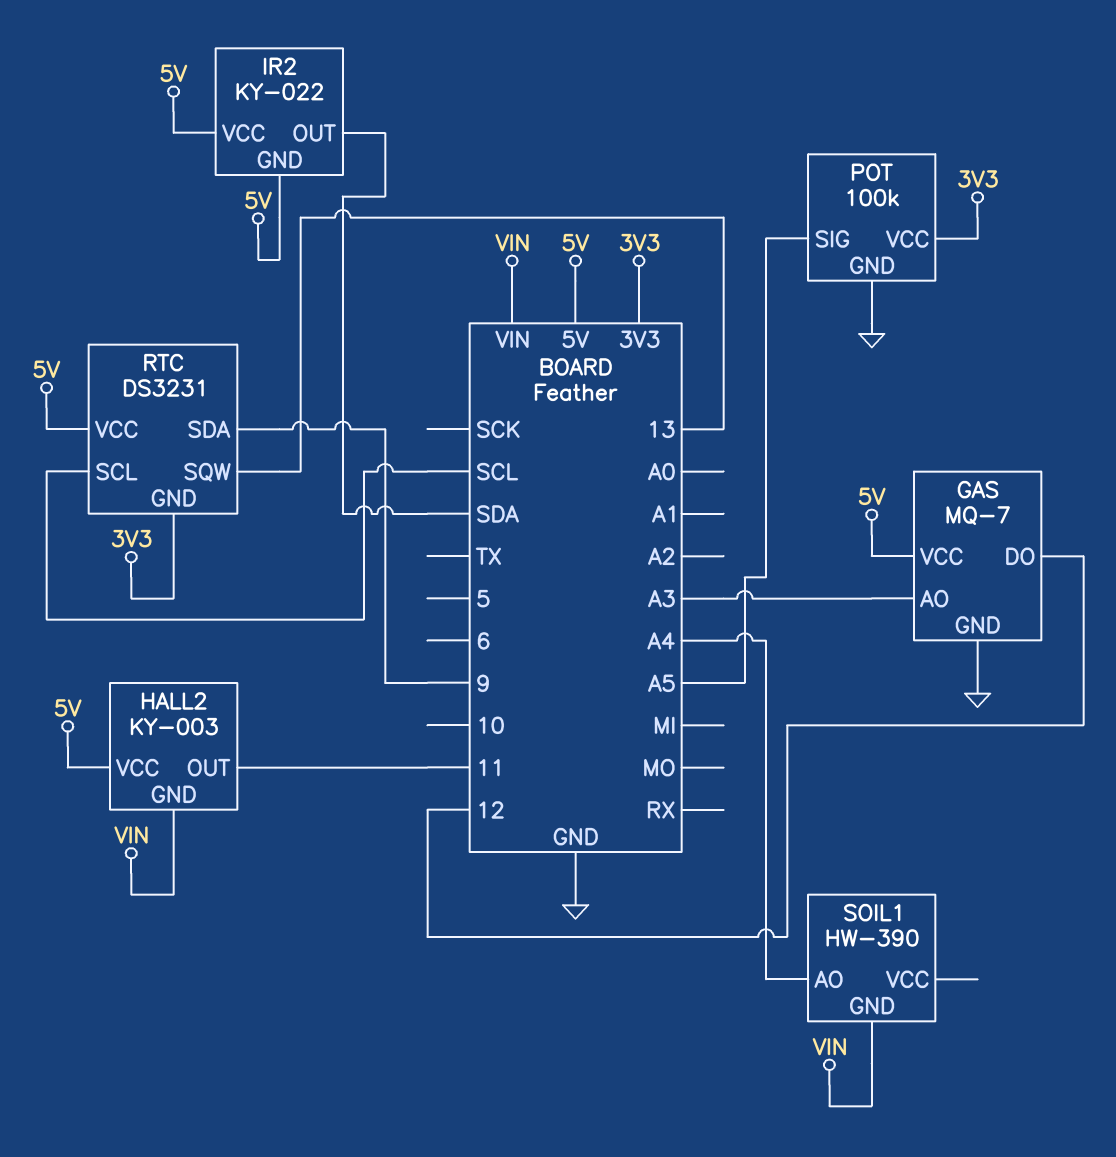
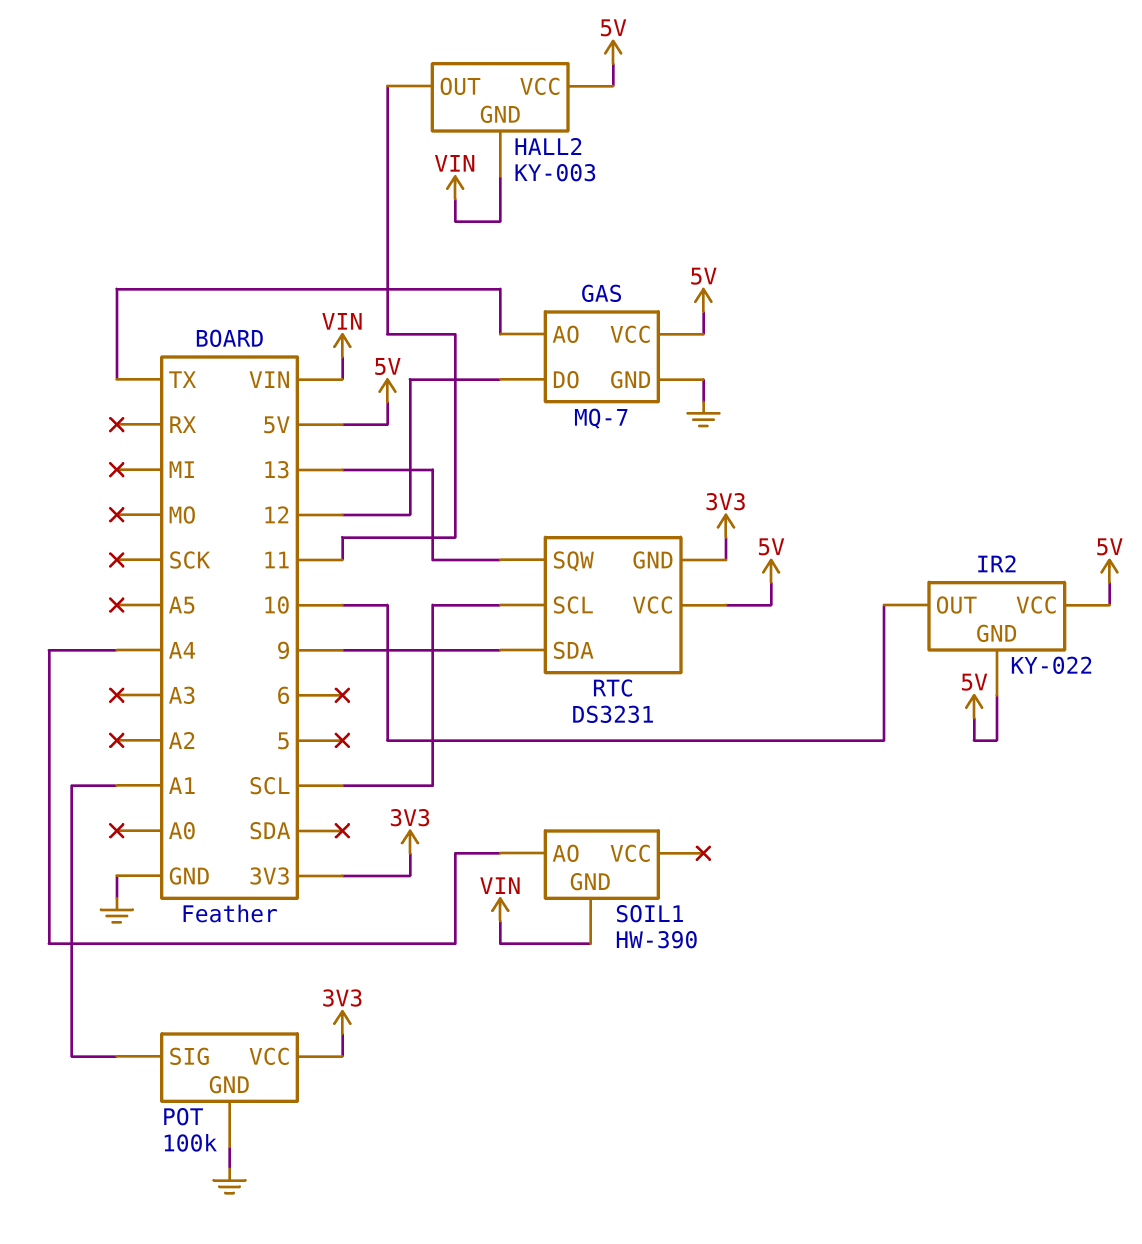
GAS pin AO: A3 -> TX
IR2 pin OUT: SDA -> 10
POT pin SIG: A5 -> A1

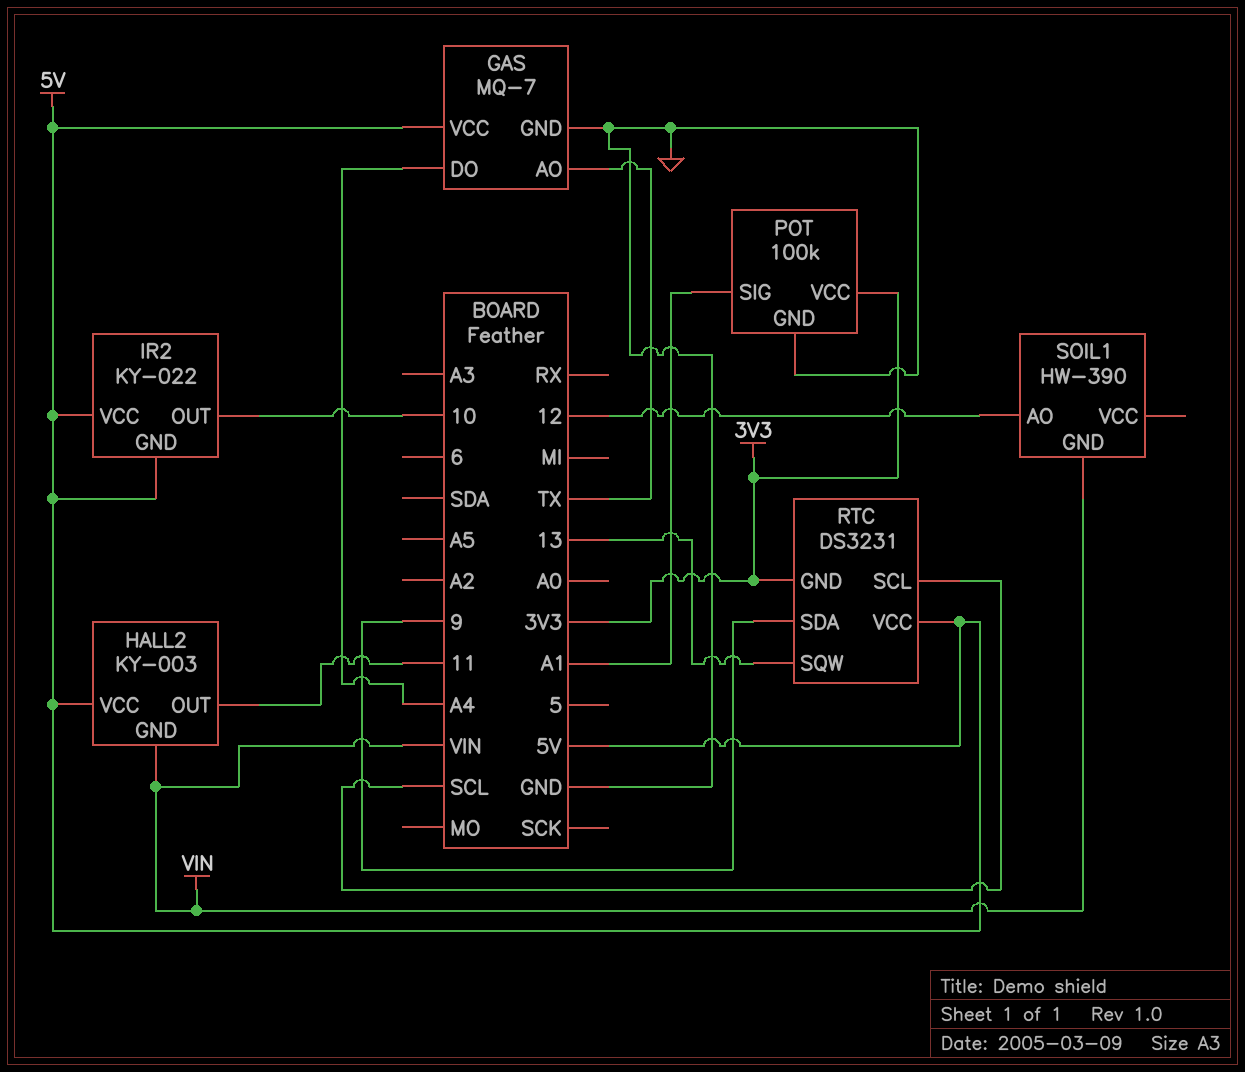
GAS pin DO: 12 -> A4
SOIL1 pin AO: A4 -> 12

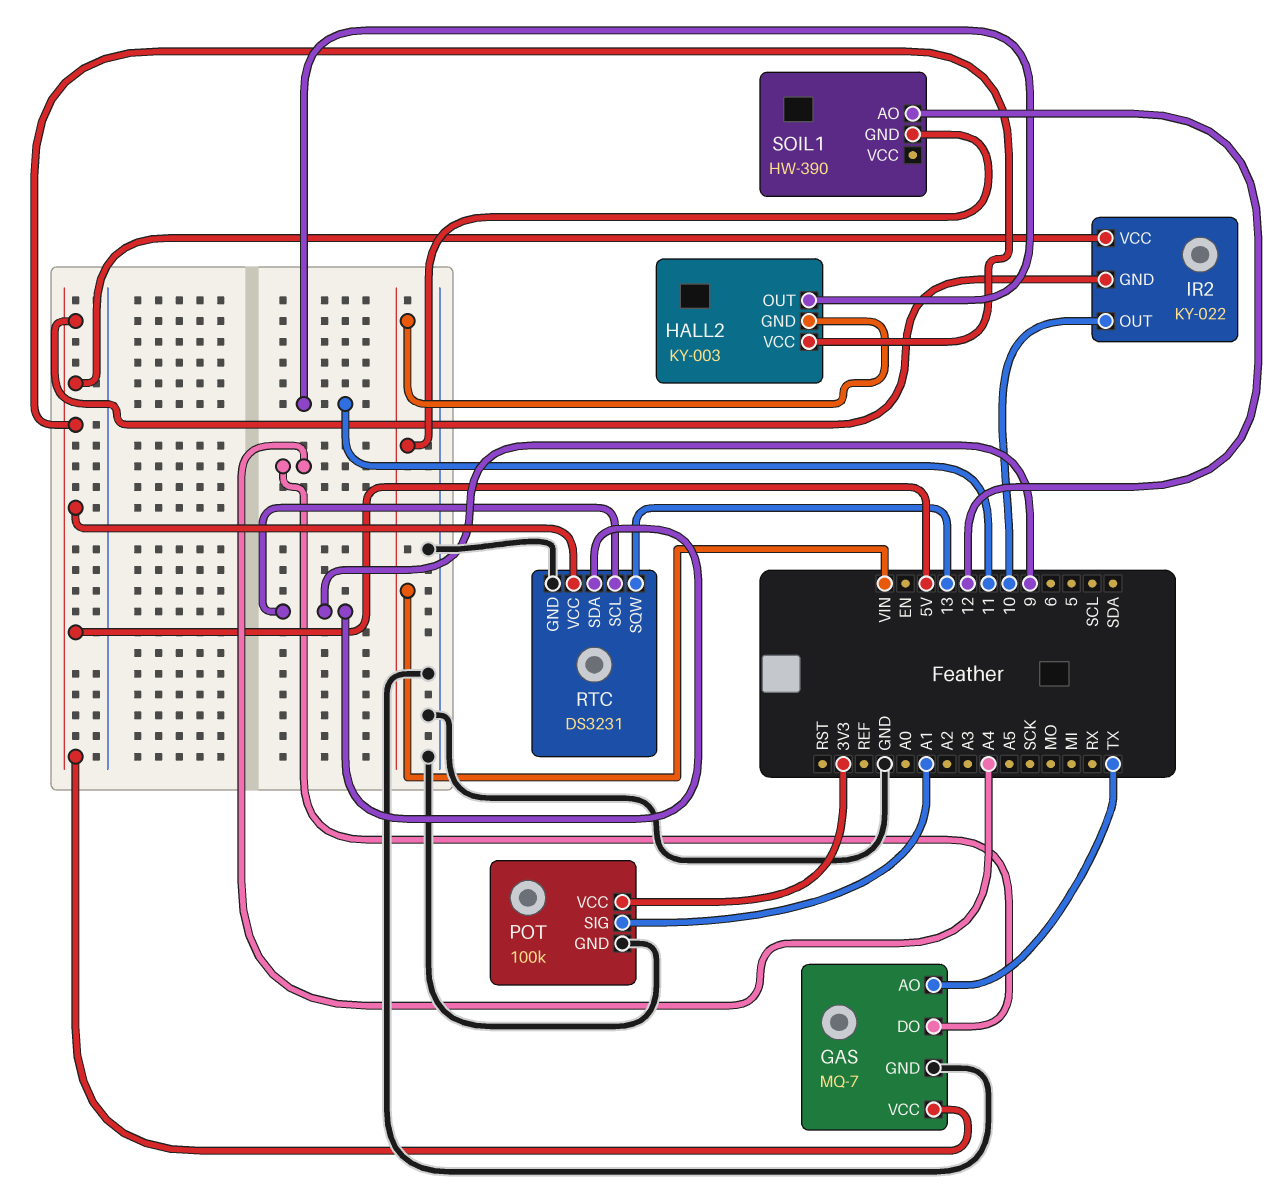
RTC pin GND: 3V3 -> GND
RTC pin SCL: SCL -> 9

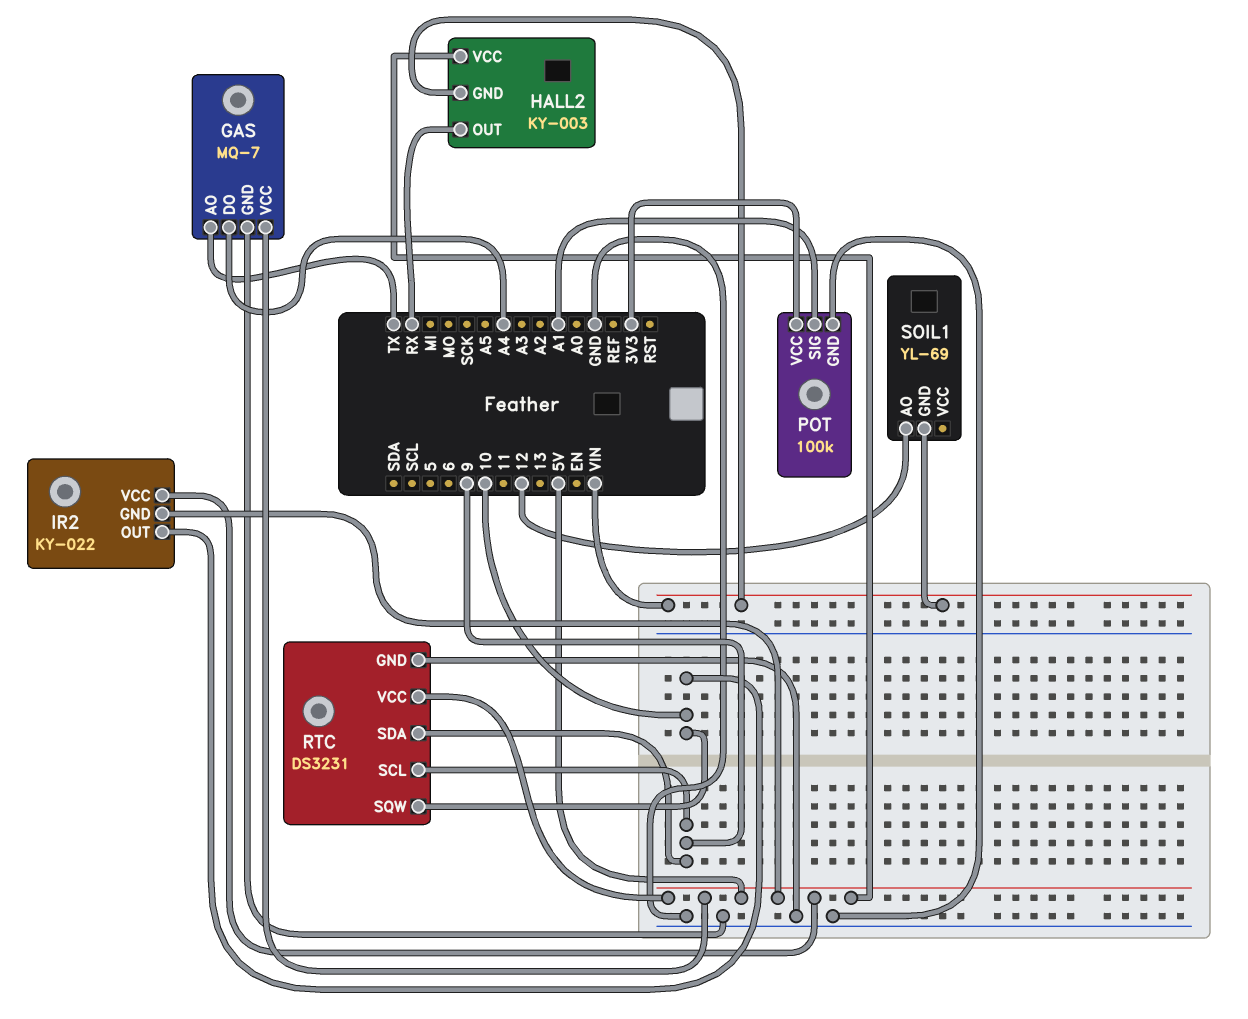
HALL2 pin OUT: 11 -> RX
RTC pin SQW: 13 -> 10
SOIL1: HW-390 -> YL-69

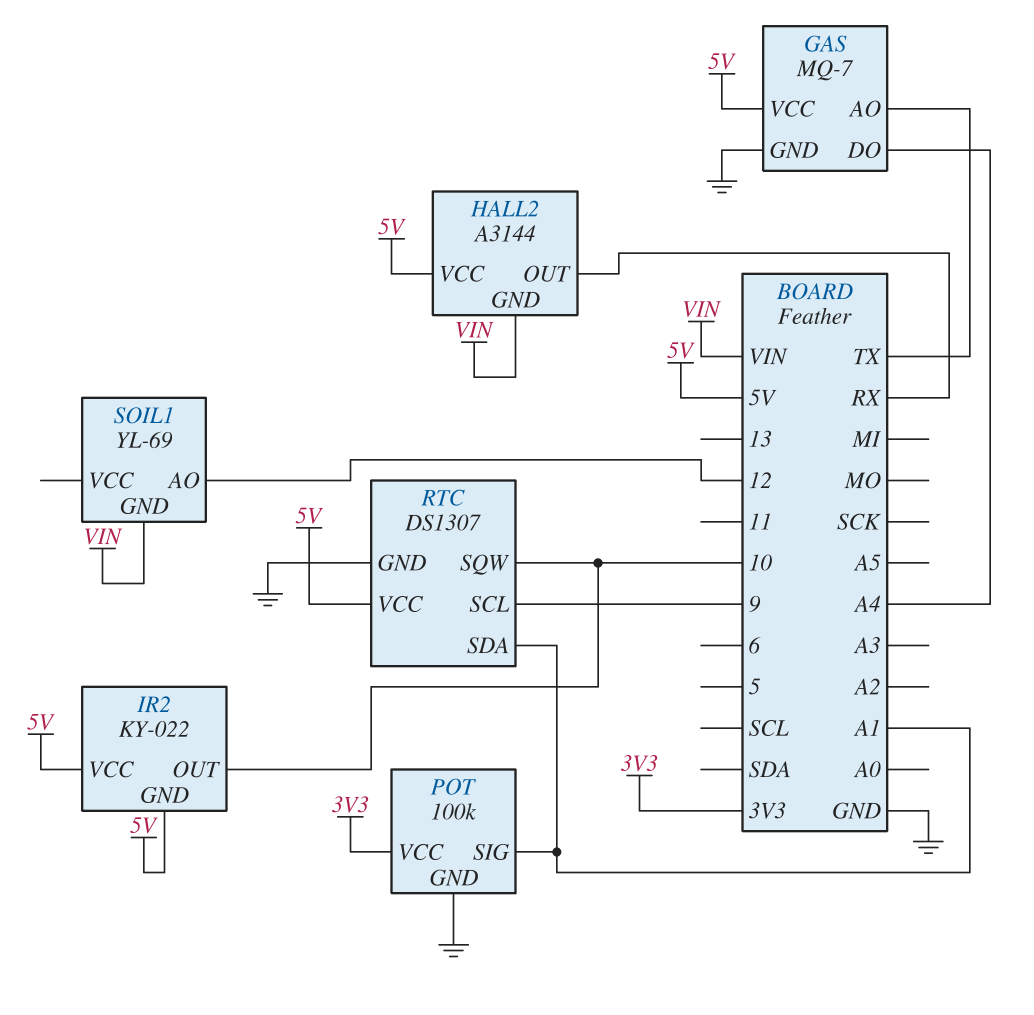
HALL2: KY-003 -> A3144
RTC: DS3231 -> DS1307
RTC pin SDA: 9 -> A1

